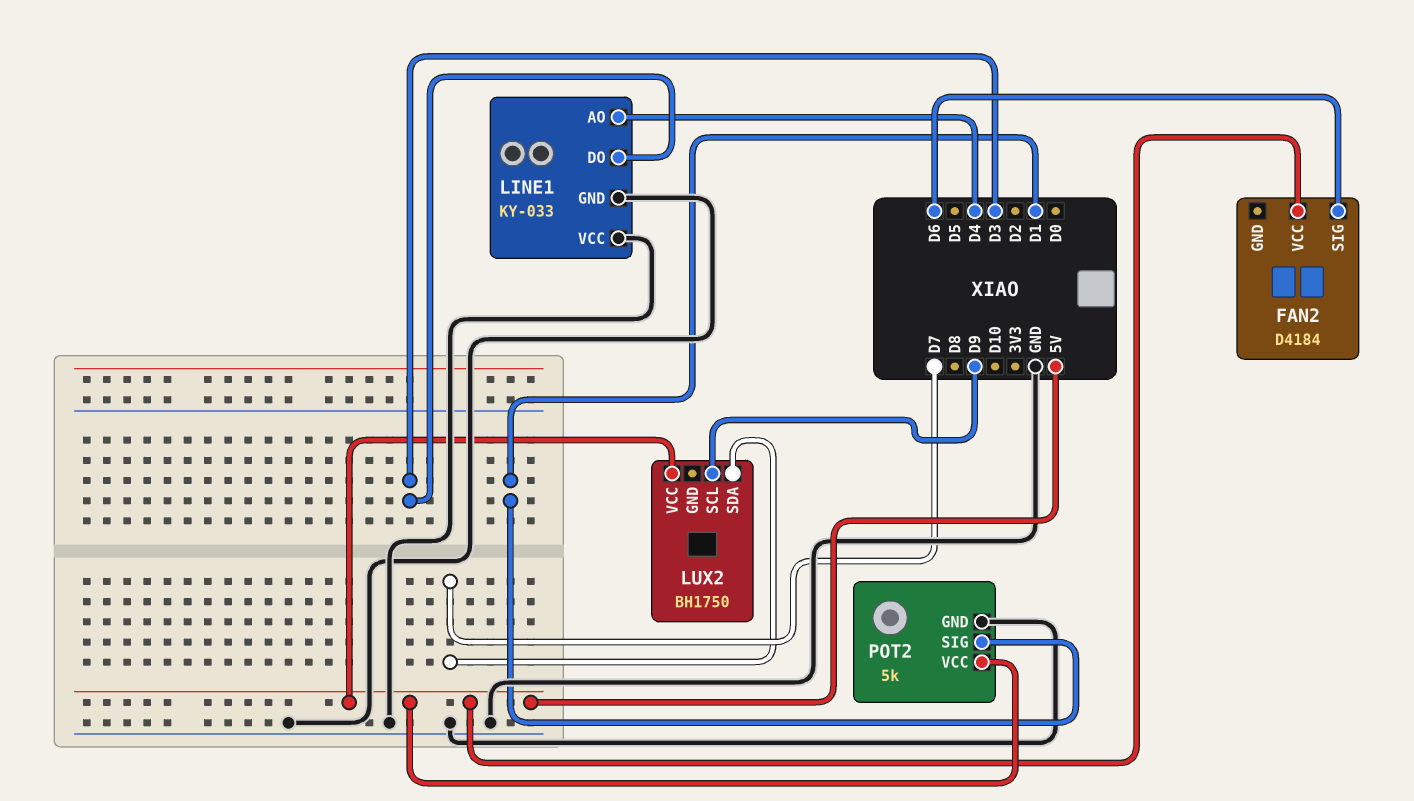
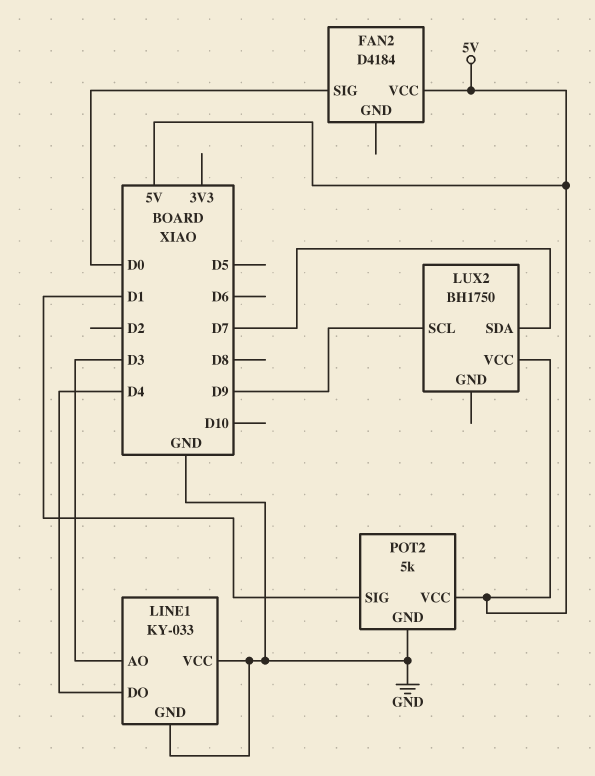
FAN2 pin SIG: D6 -> D0
LINE1 pin AO: D4 -> D3
LINE1 pin DO: D3 -> D4

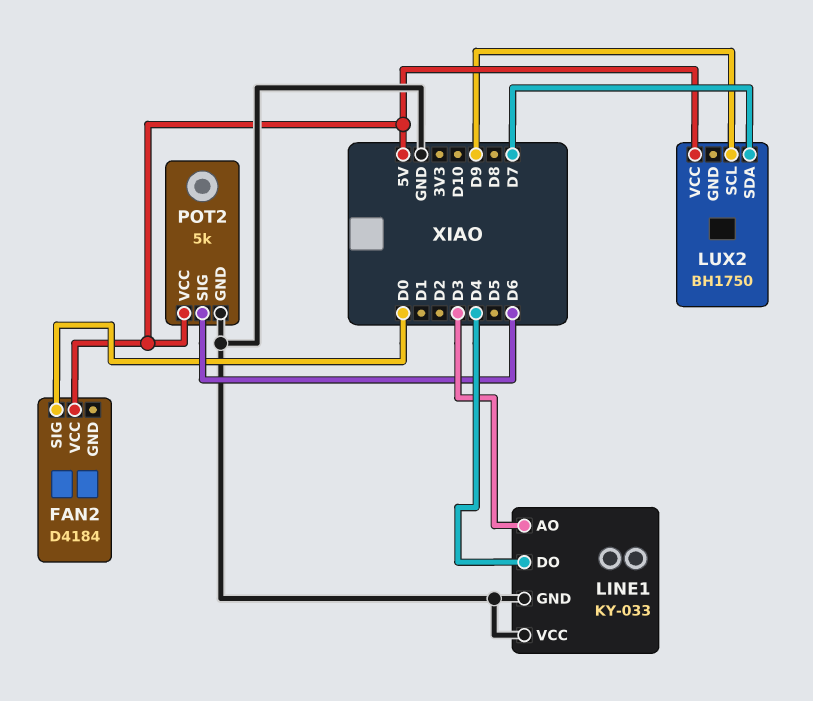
POT2 pin SIG: D1 -> D6

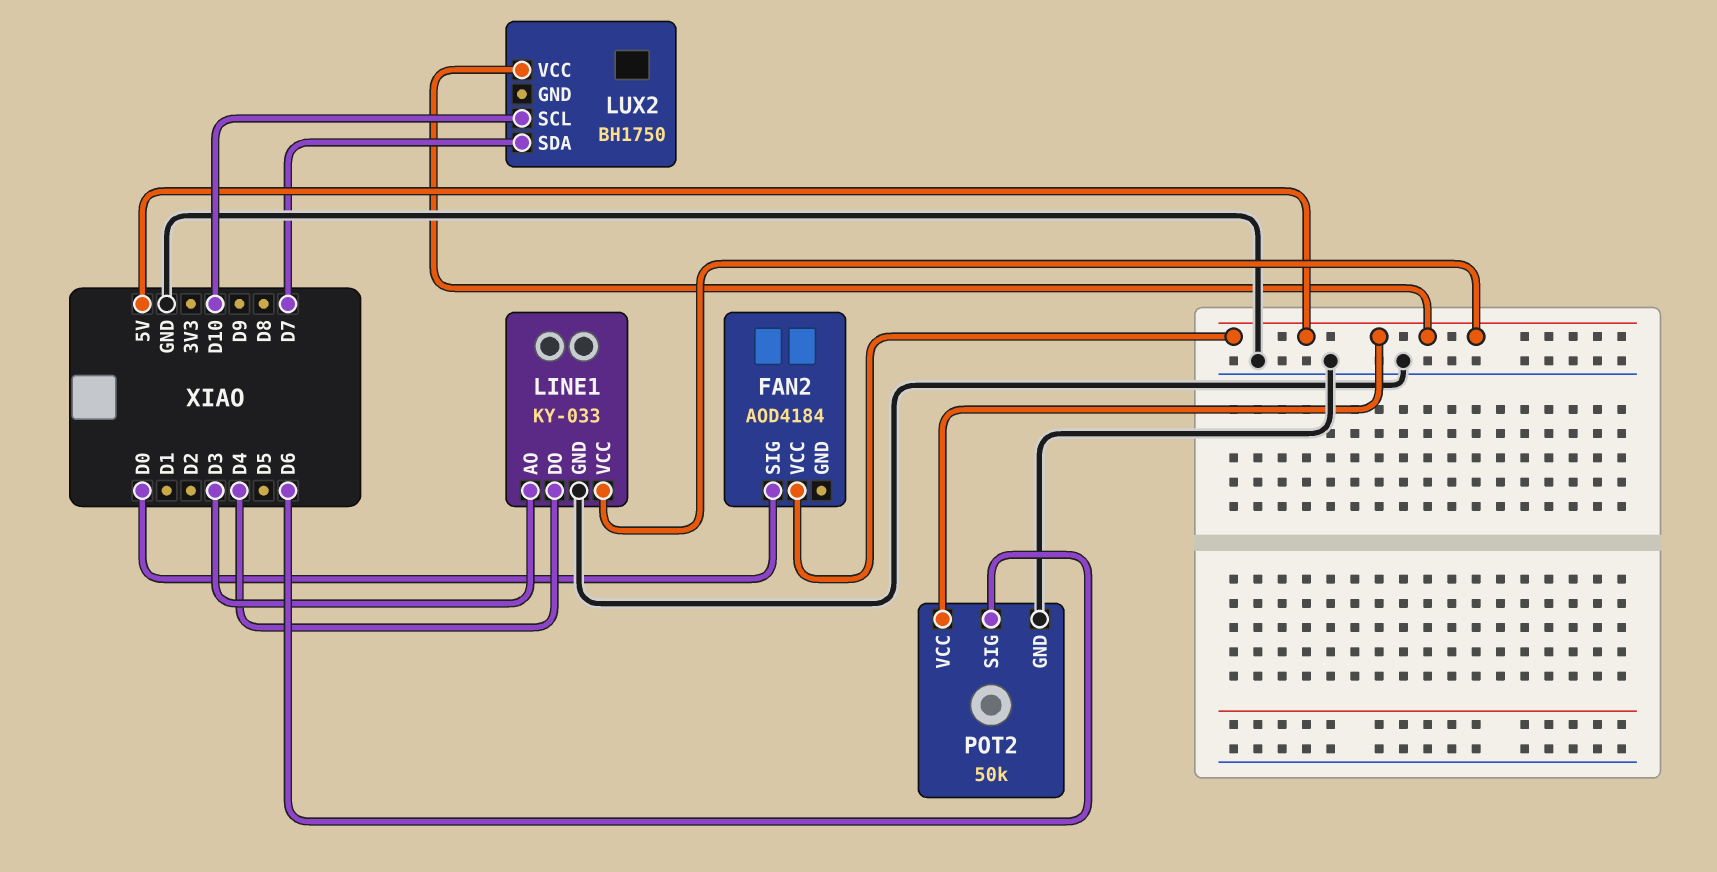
FAN2: D4184 -> AOD4184
LINE1 pin VCC: GND -> 5V
LUX2 pin SCL: D9 -> D10
POT2: 5k -> 50k

